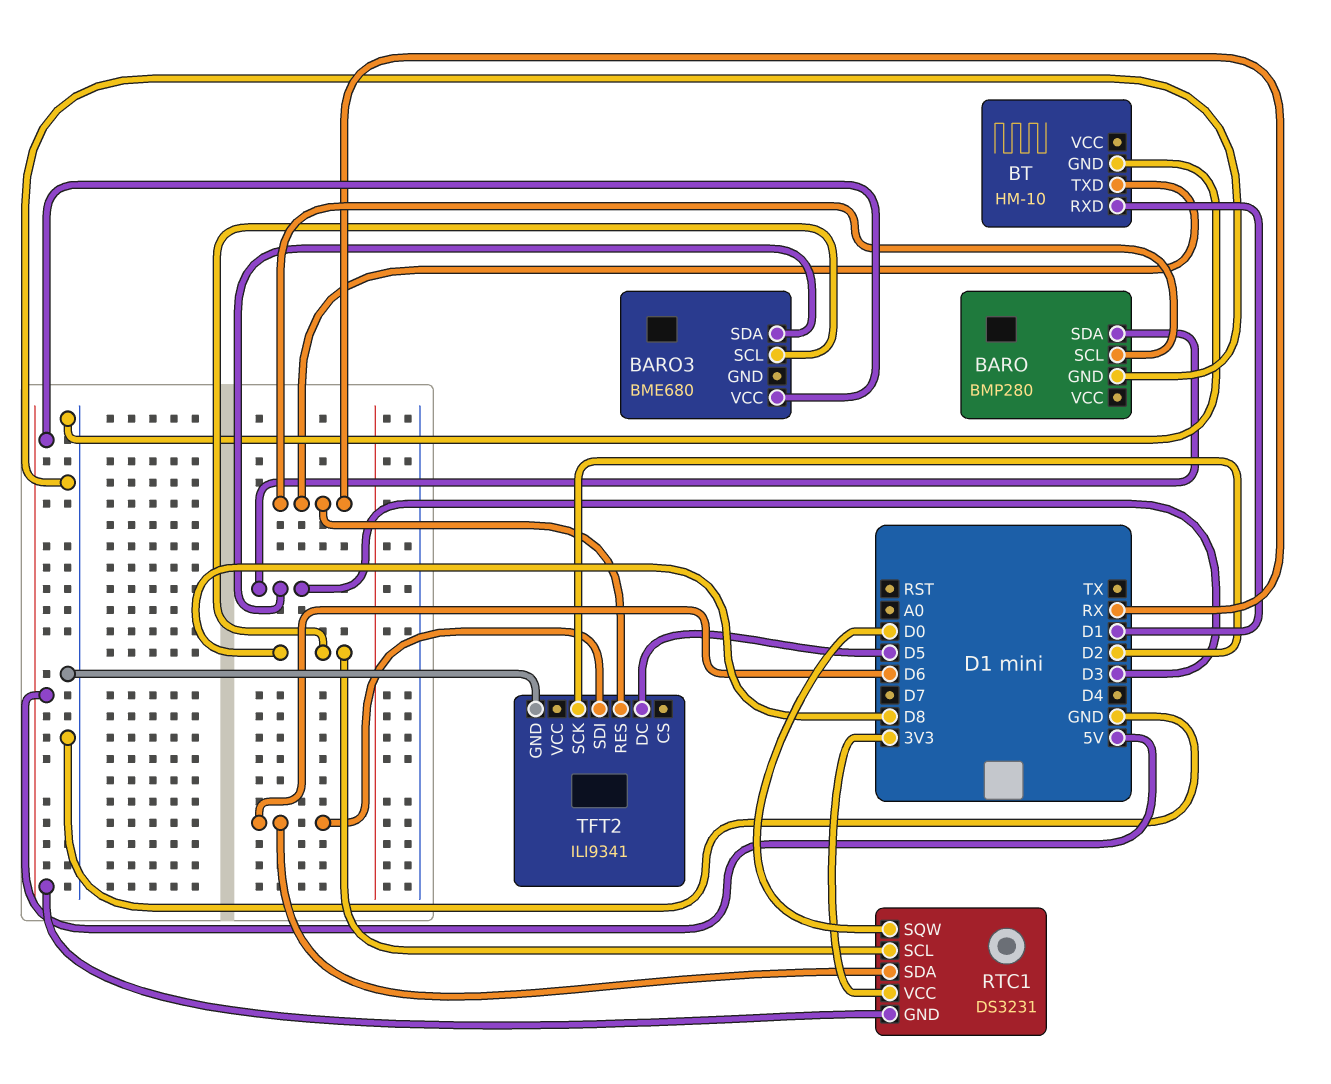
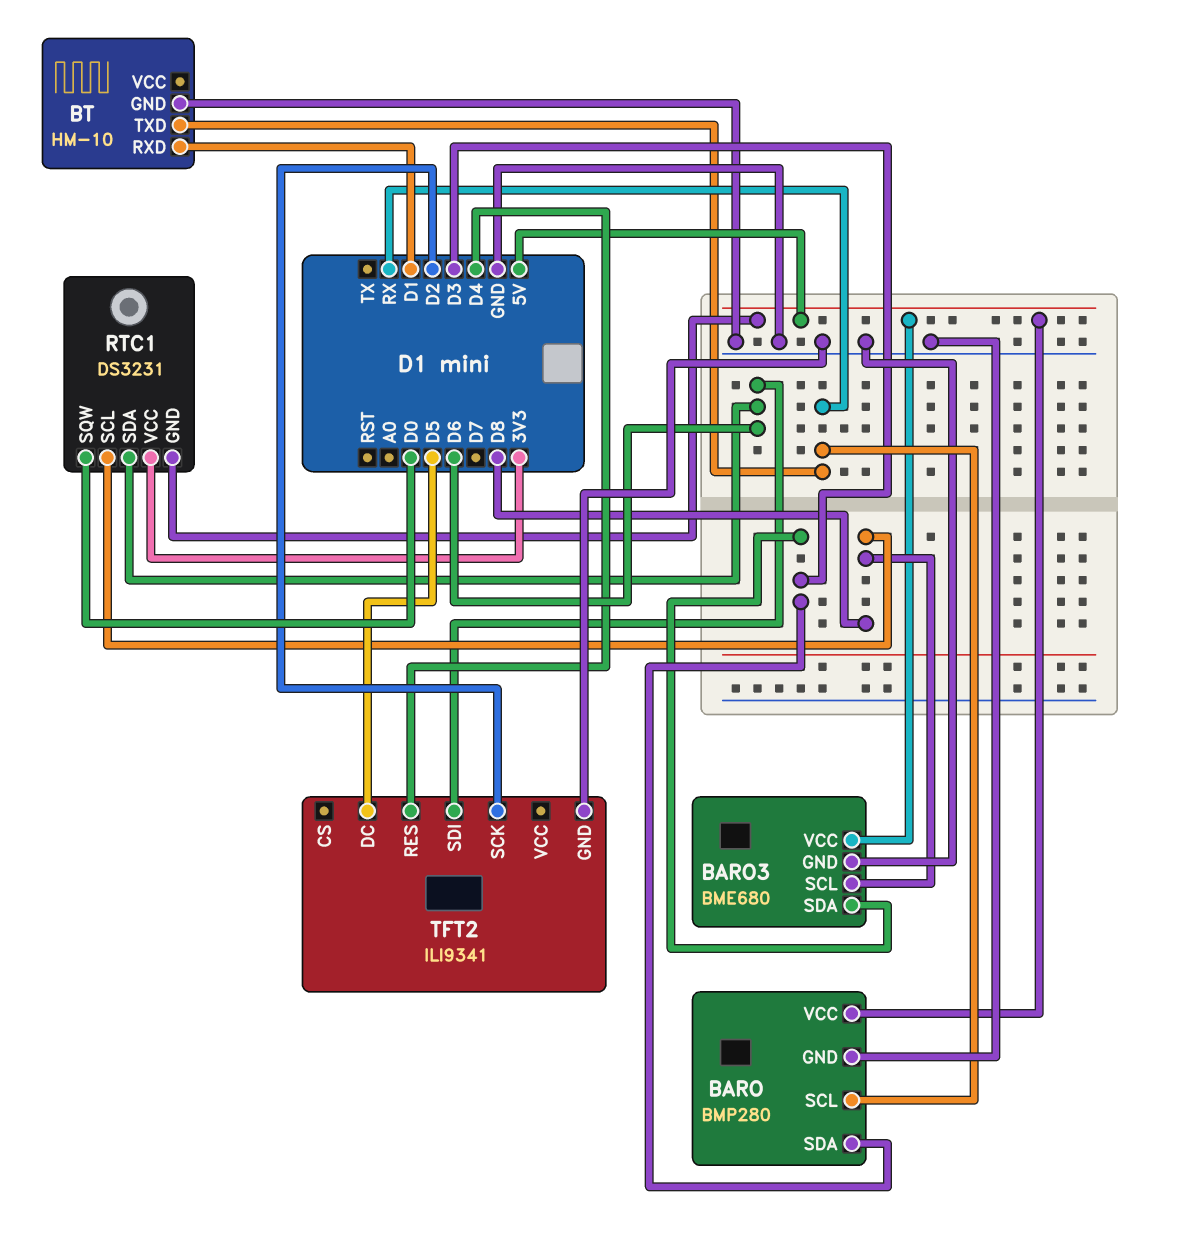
BARO pin VCC: none -> 5V
BARO3 pin GND: none -> GND
TFT2 pin RES: RX -> D4

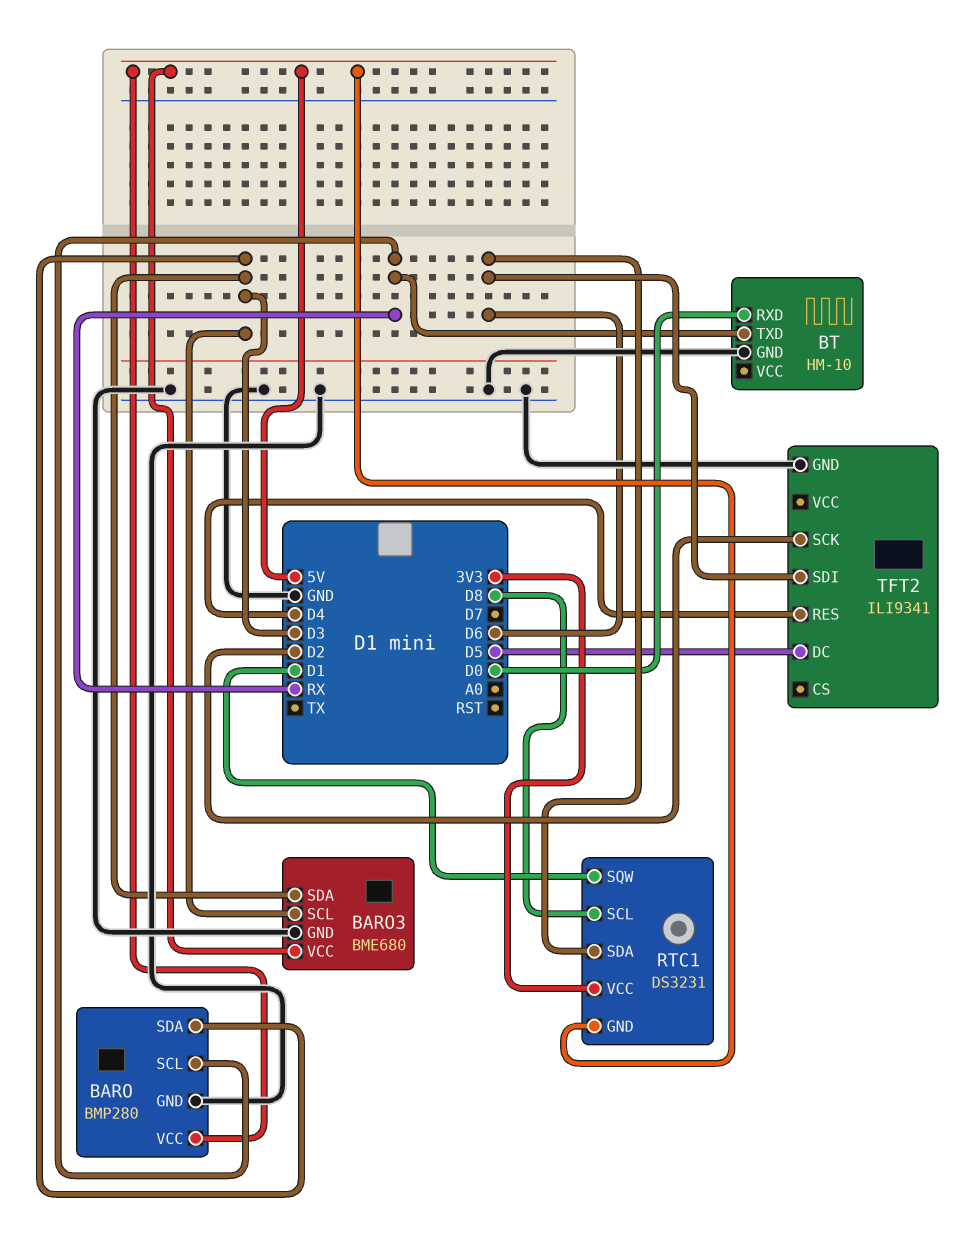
BARO3 pin SCL: D8 -> D3
BT pin RXD: D1 -> D0
RTC1 pin SQW: D0 -> D1

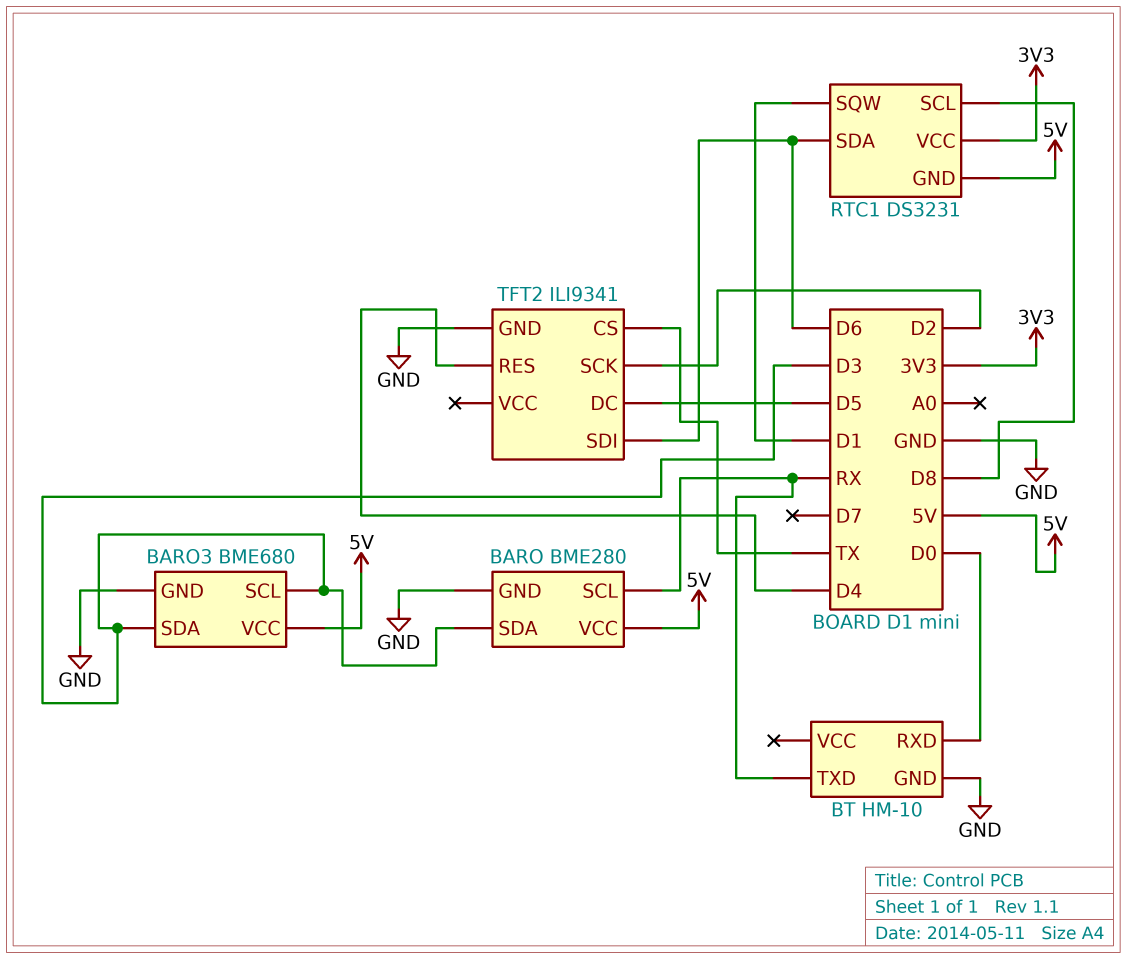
BARO: BMP280 -> BME280
TFT2 pin CS: none -> TX

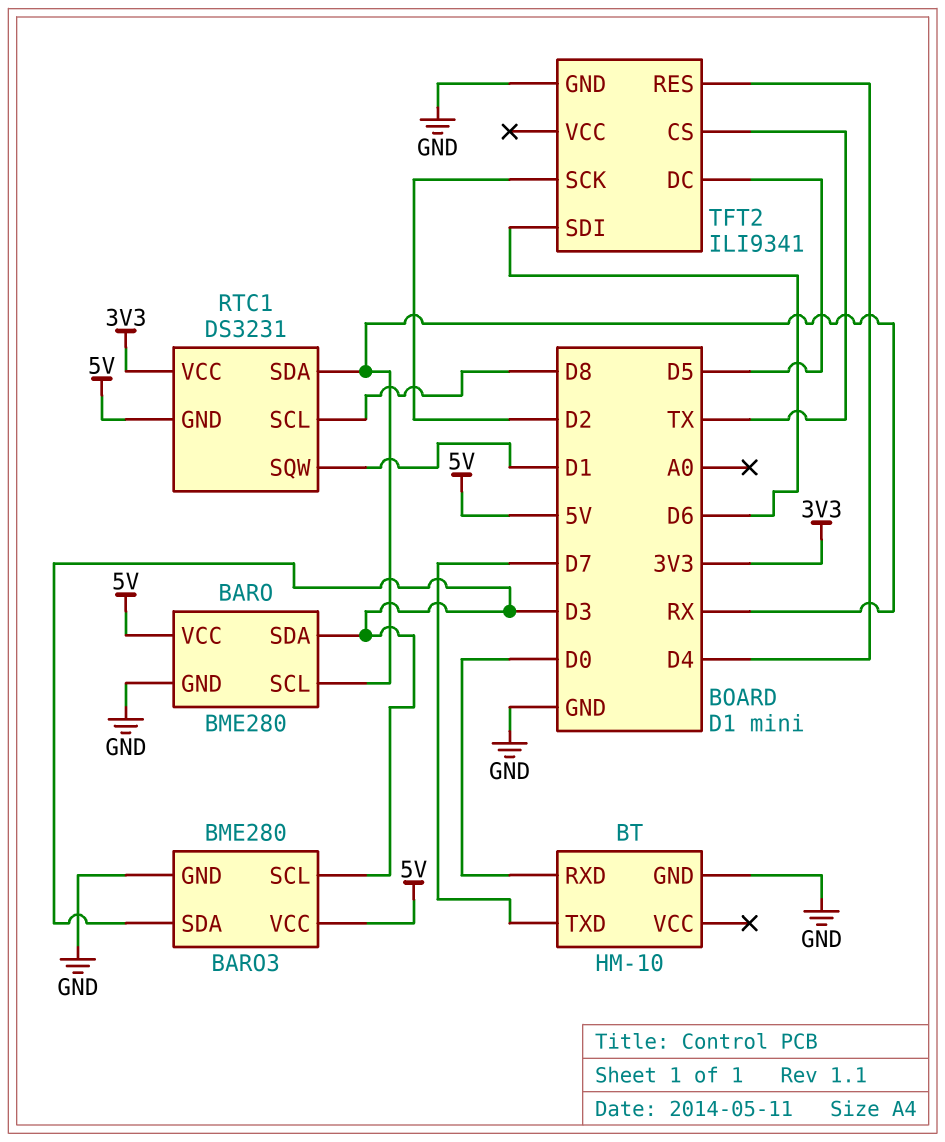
BARO3: BME680 -> BME280
BT pin TXD: RX -> D7
RTC1 pin SDA: D6 -> RX

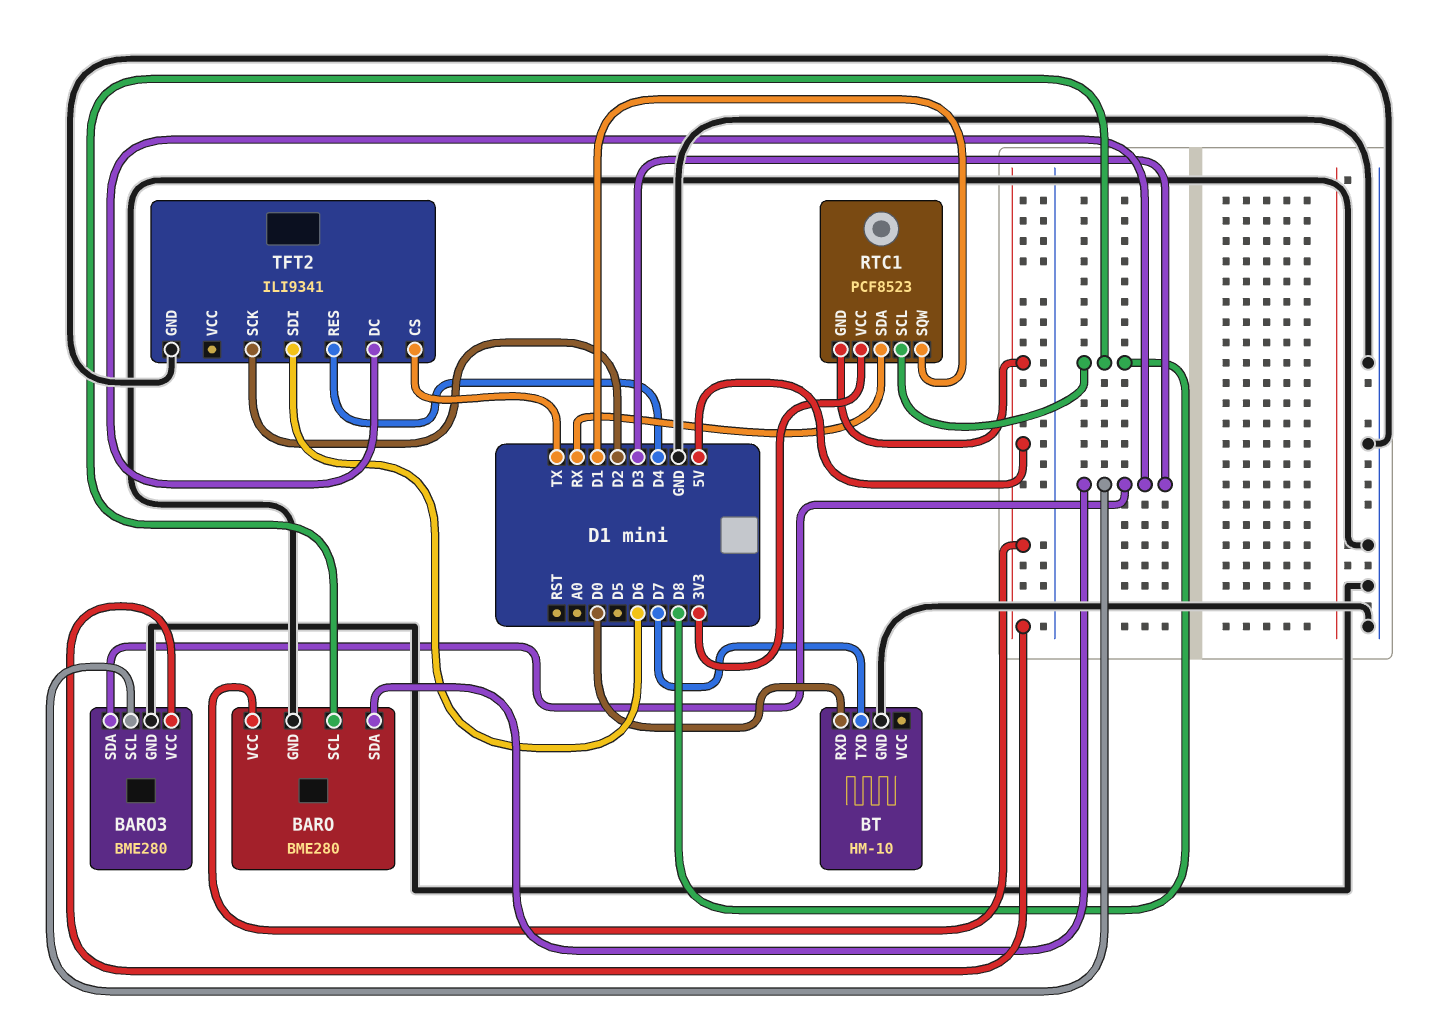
BARO pin SCL: RX -> D8
RTC1: DS3231 -> PCF8523
TFT2 pin DC: D5 -> D3

